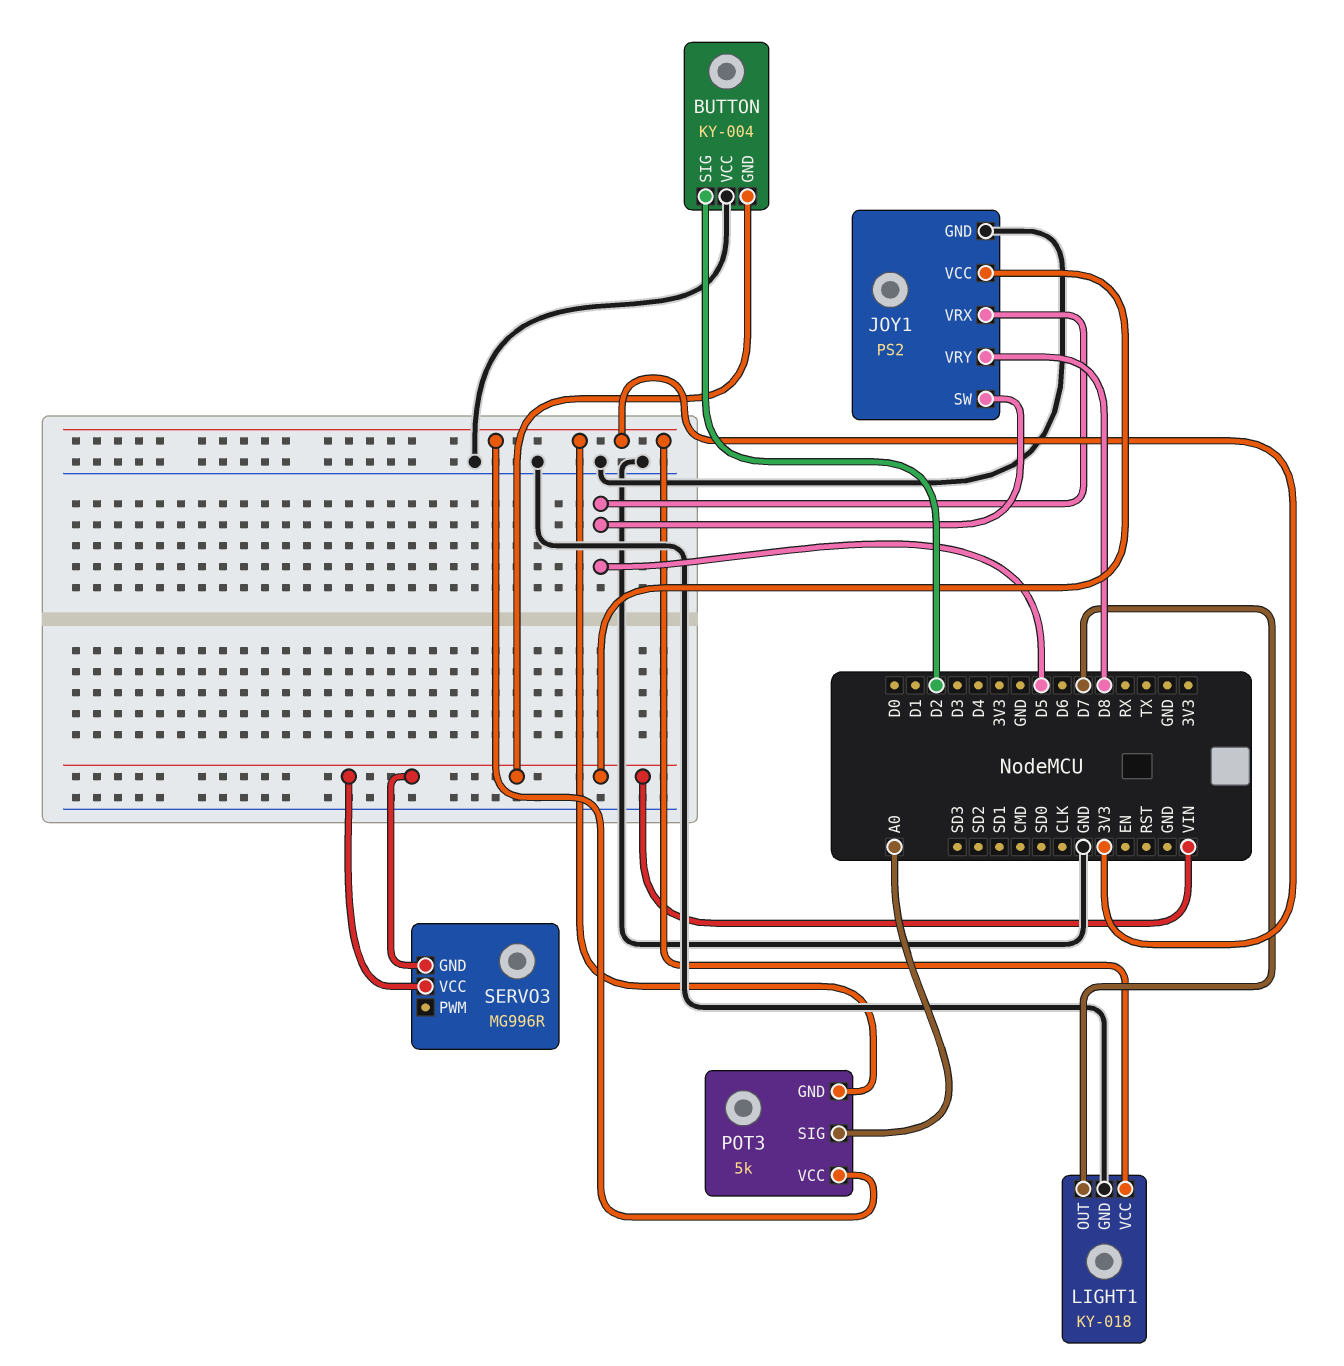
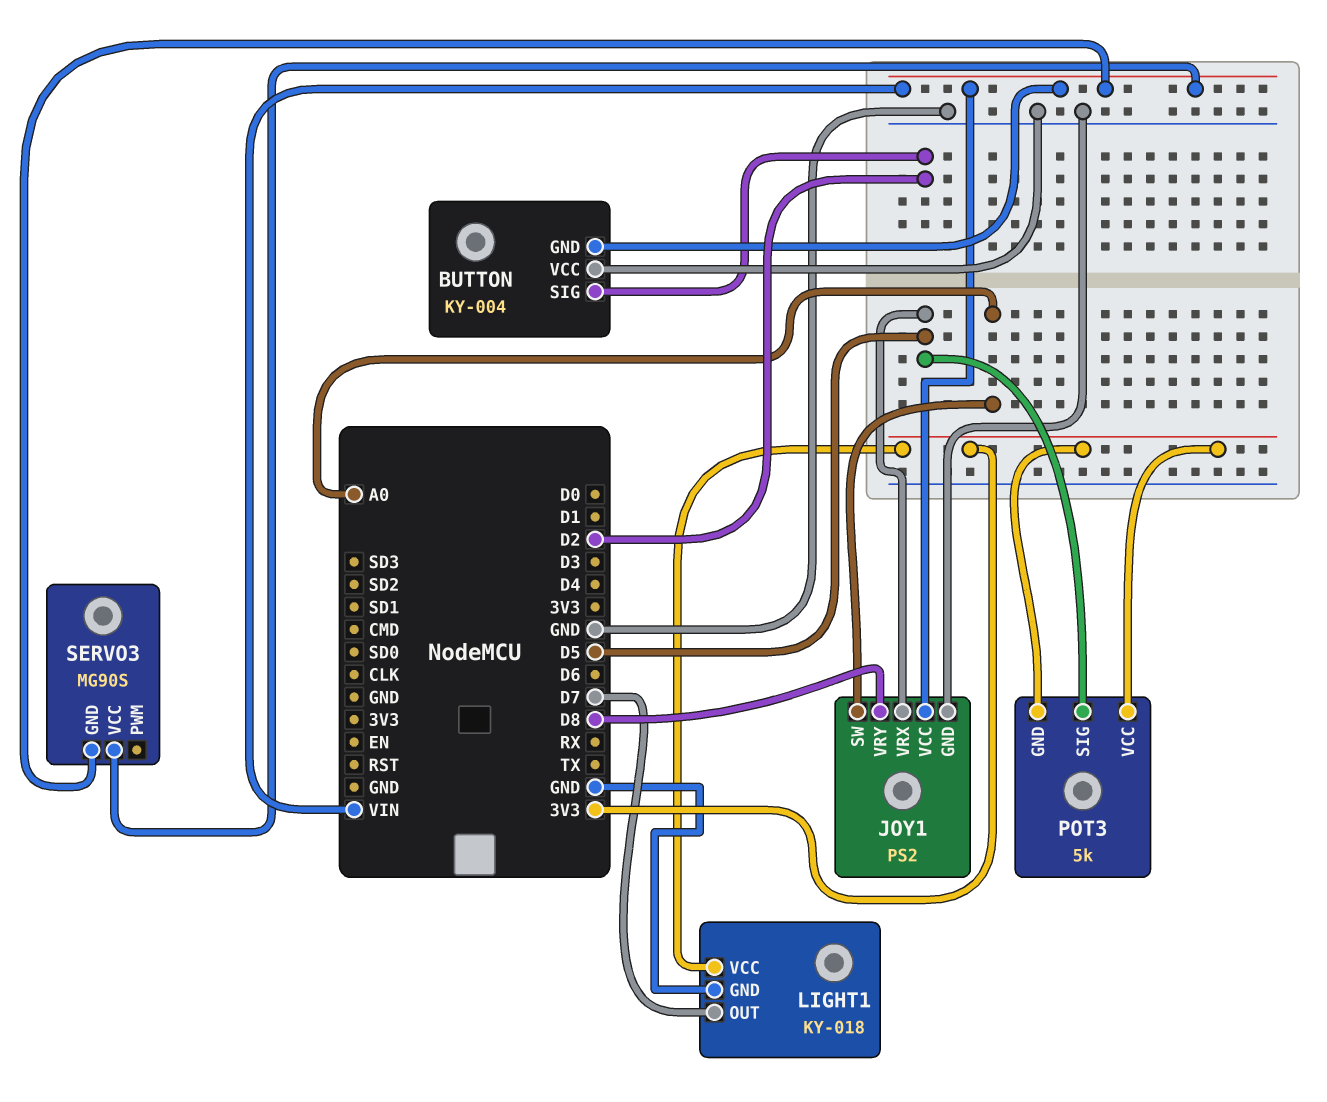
JOY1 pin SW: D5 -> A0
POT3 pin SIG: A0 -> D5
SERVO3: MG996R -> MG90S

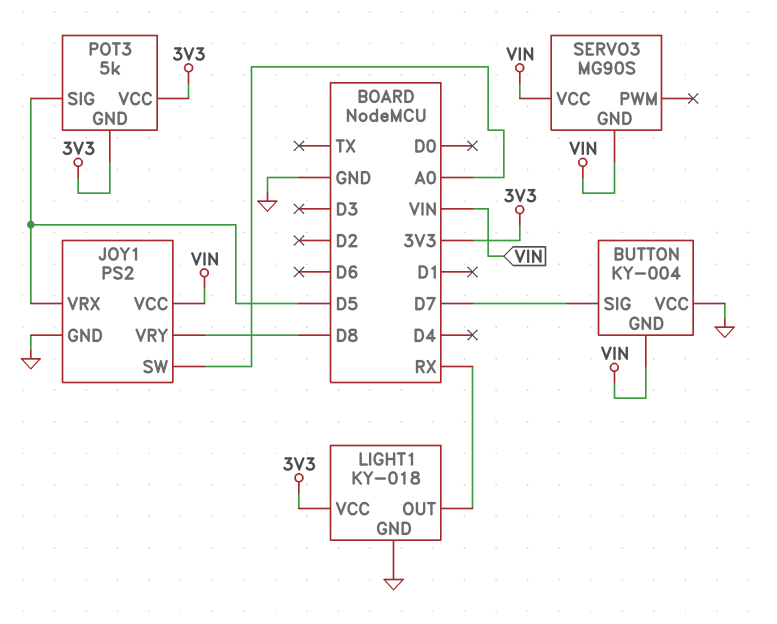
BUTTON pin SIG: D2 -> D7
LIGHT1 pin OUT: D7 -> RX

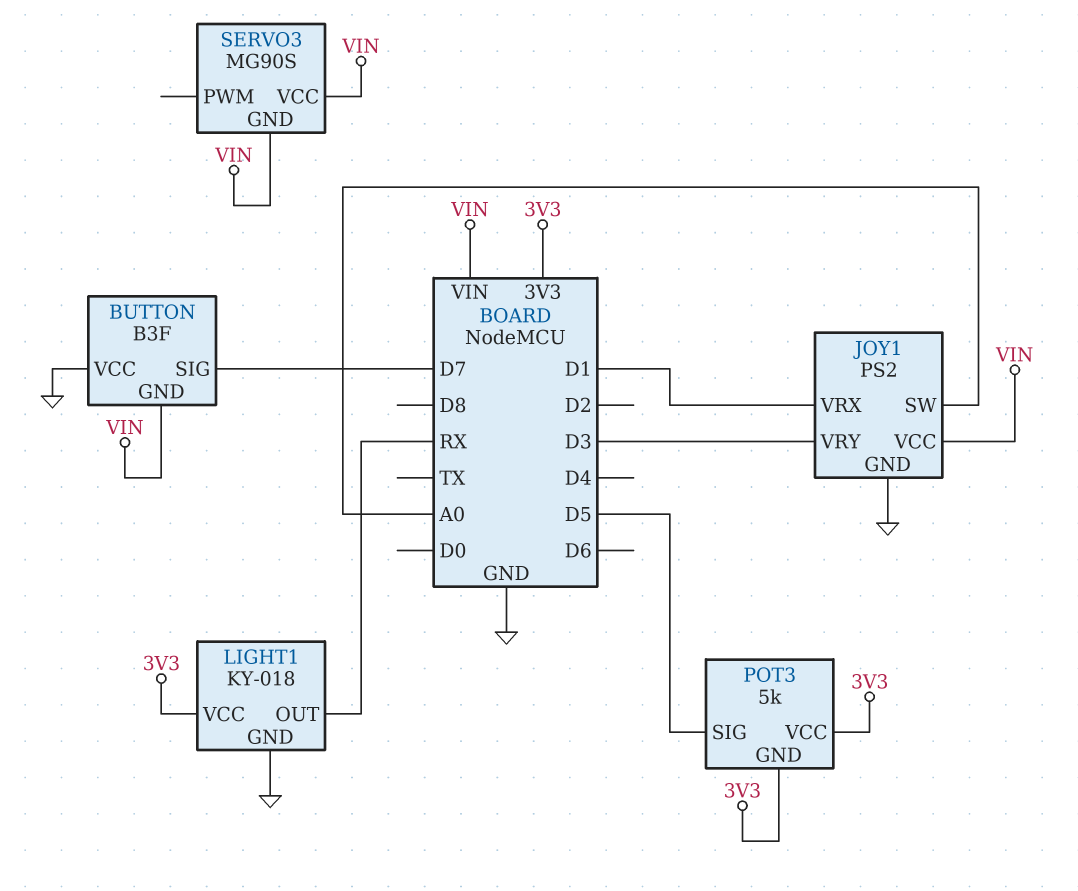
BUTTON: KY-004 -> B3F
JOY1 pin VRX: D5 -> D1
JOY1 pin VRY: D8 -> D3

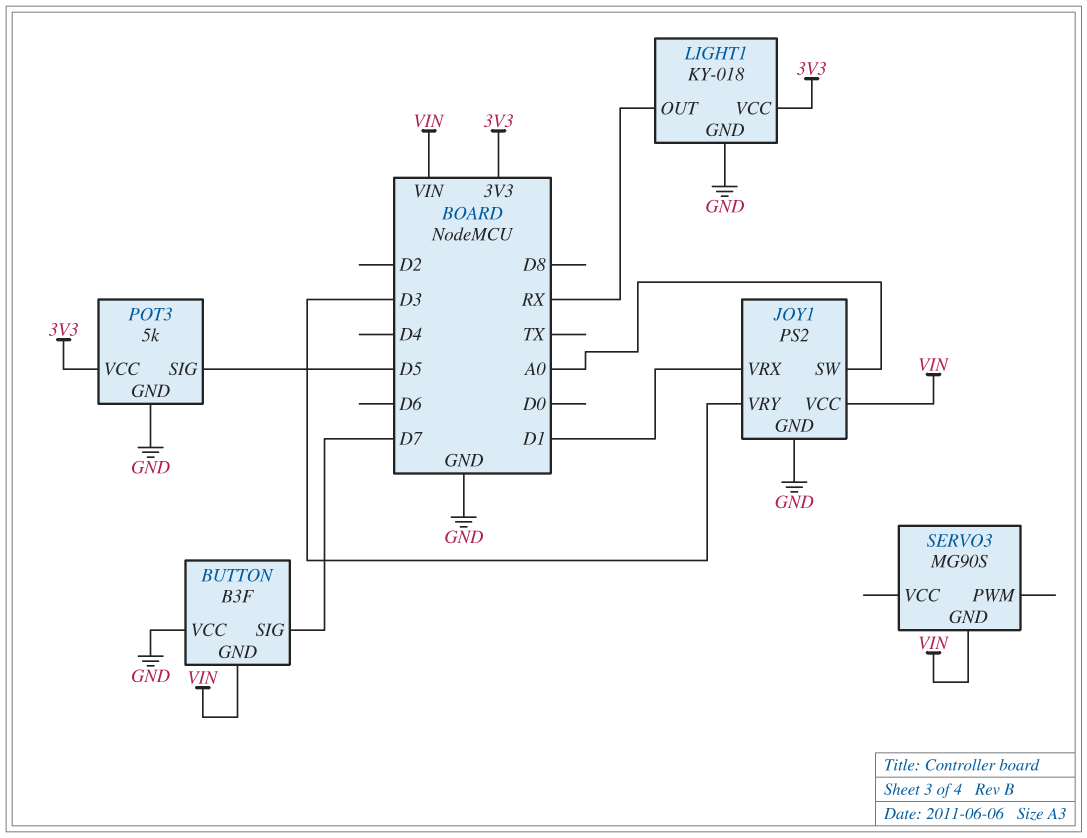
POT3 pin GND: 3V3 -> GND
SERVO3 pin VCC: VIN -> none

